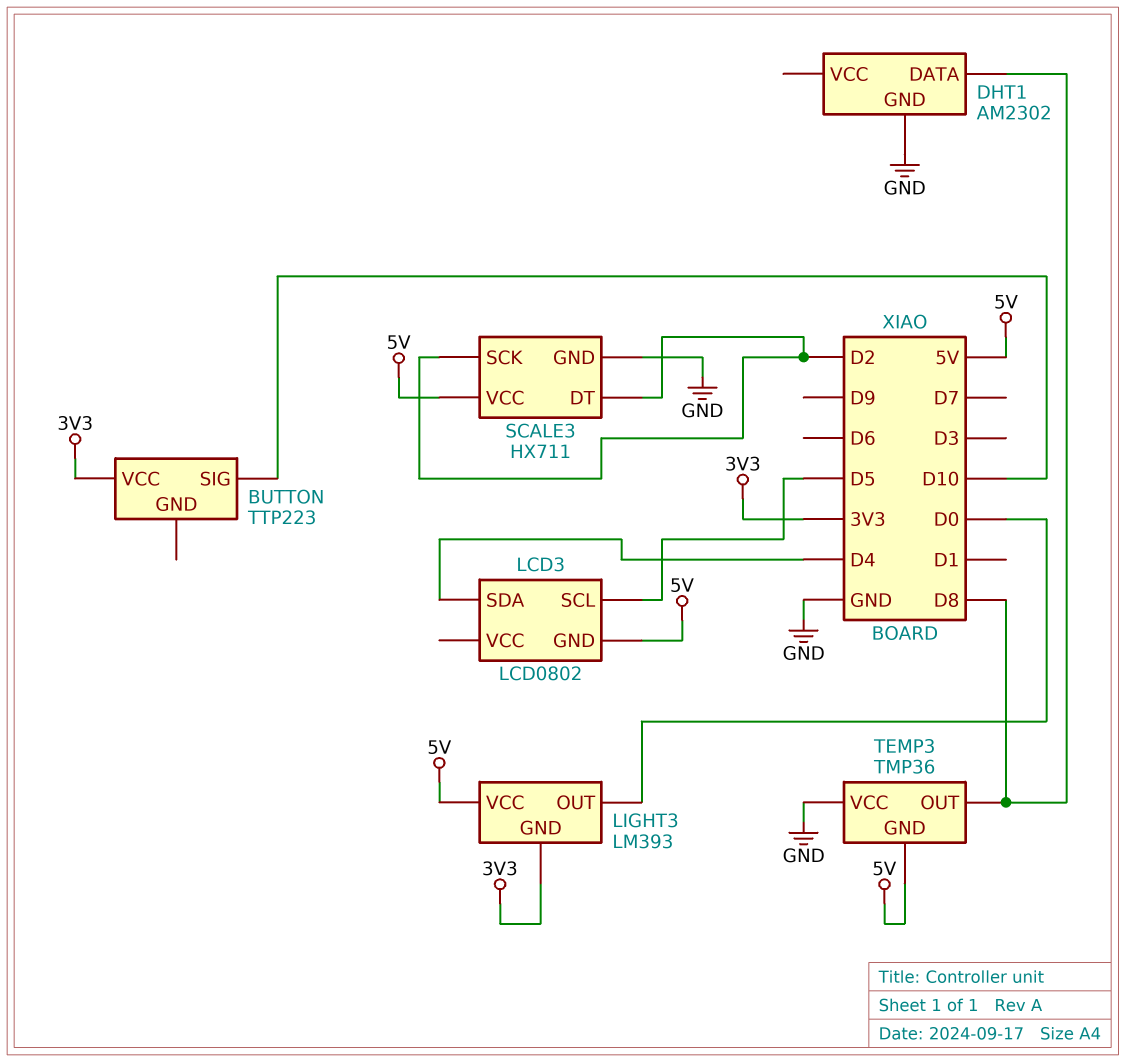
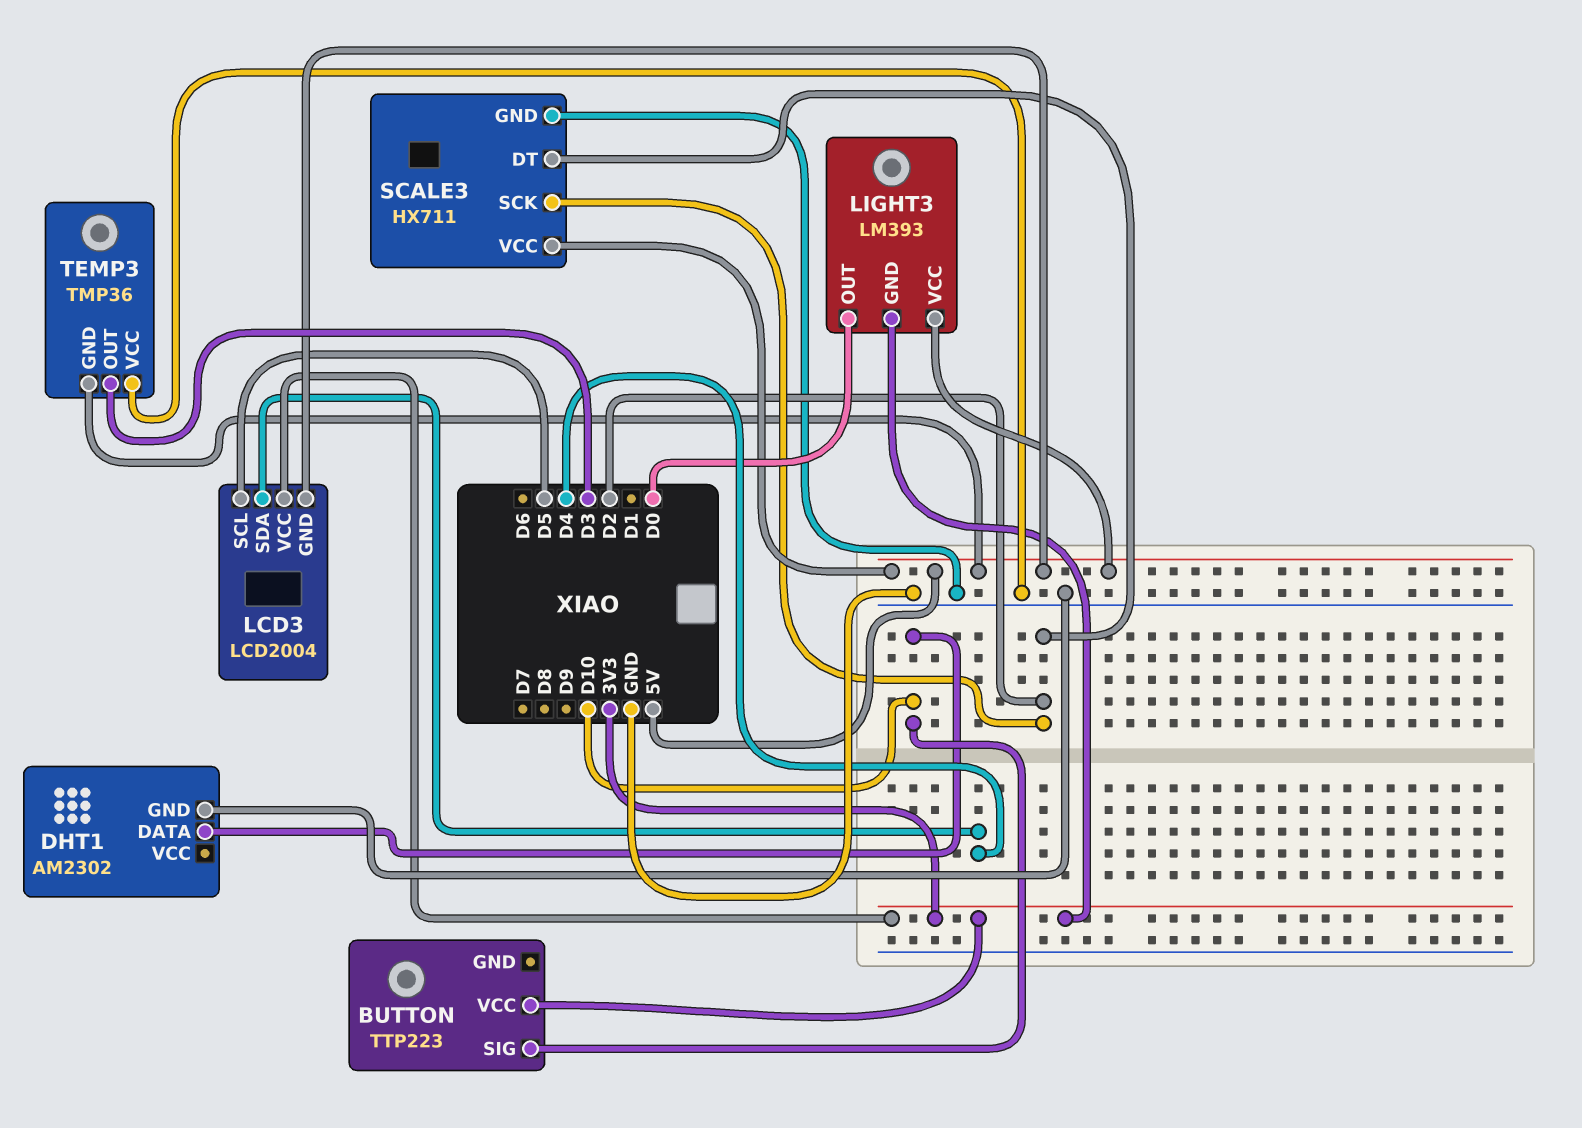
DHT1 pin DATA: D8 -> D10
LCD3: LCD0802 -> LCD2004
LCD3 pin VCC: none -> 3V3
TEMP3 pin OUT: D8 -> D3

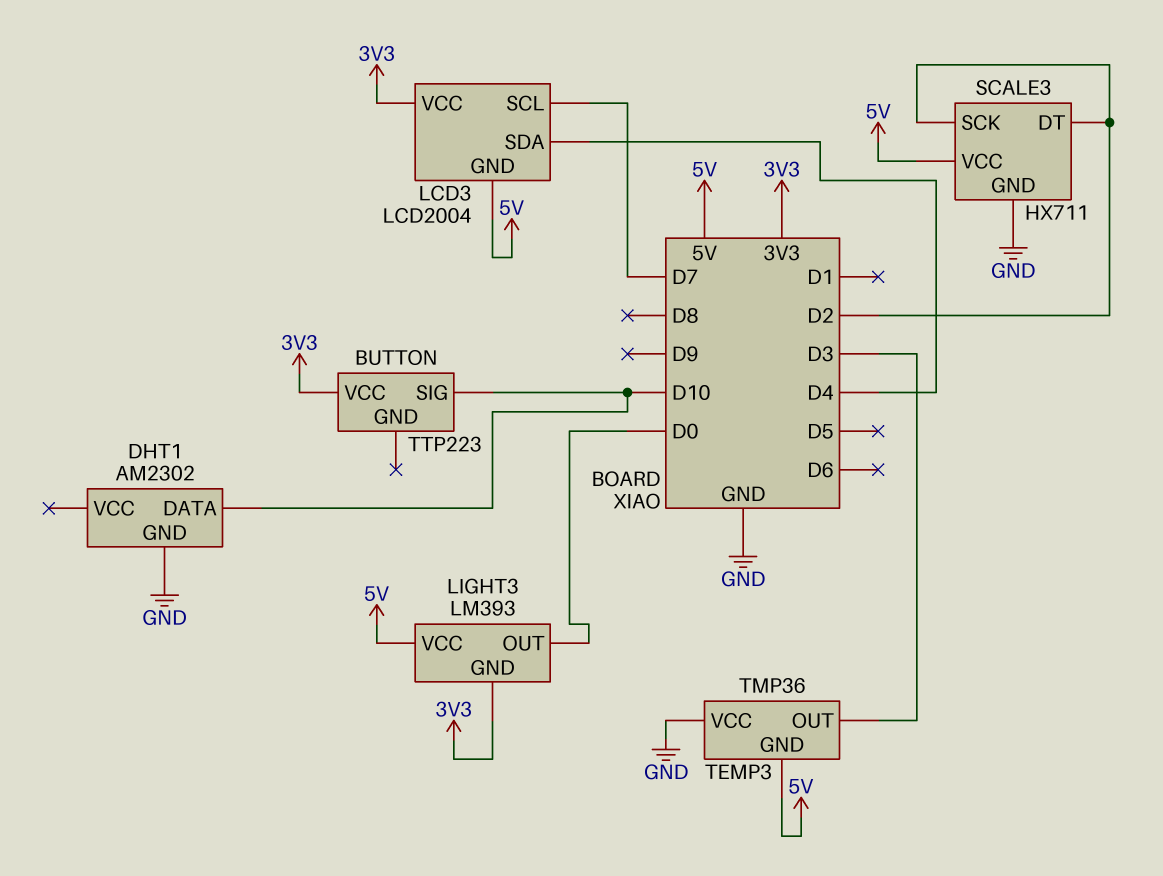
LCD3 pin SCL: D5 -> D7

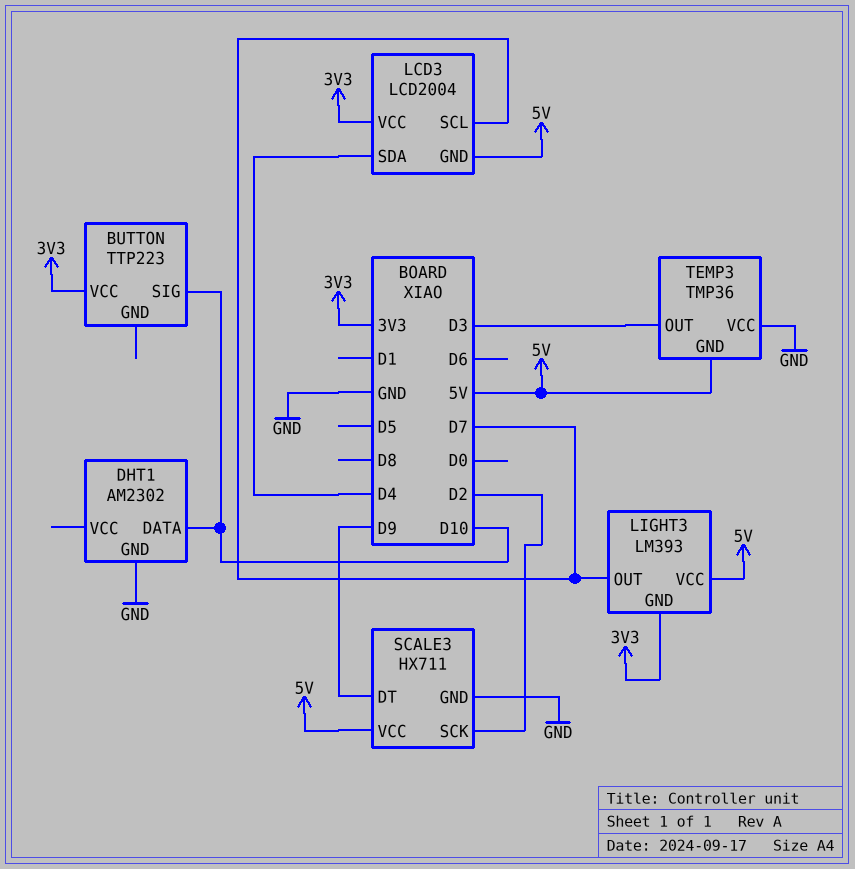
LIGHT3 pin OUT: D0 -> D7
SCALE3 pin DT: D2 -> D9

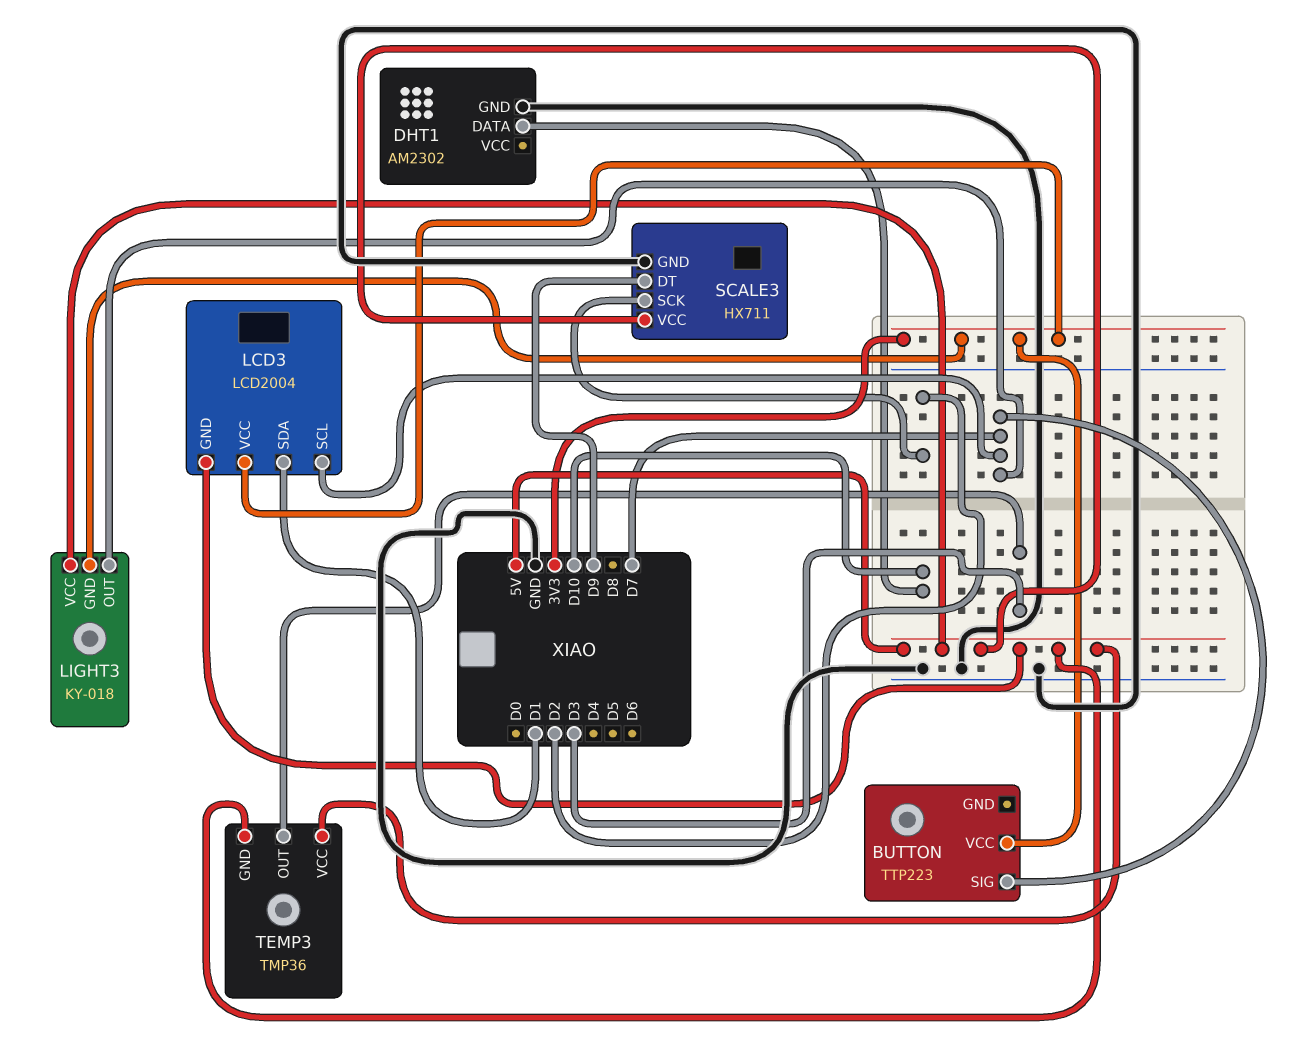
BUTTON pin SIG: D10 -> D7
LCD3 pin SDA: D4 -> D1
LIGHT3: LM393 -> KY-018
TEMP3 pin VCC: GND -> 5V

